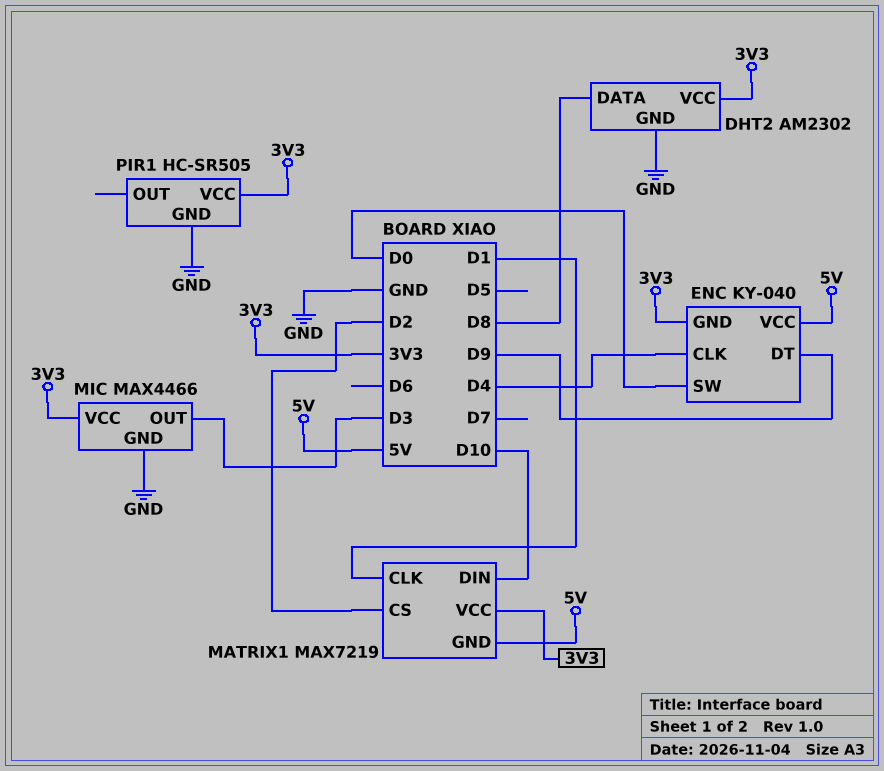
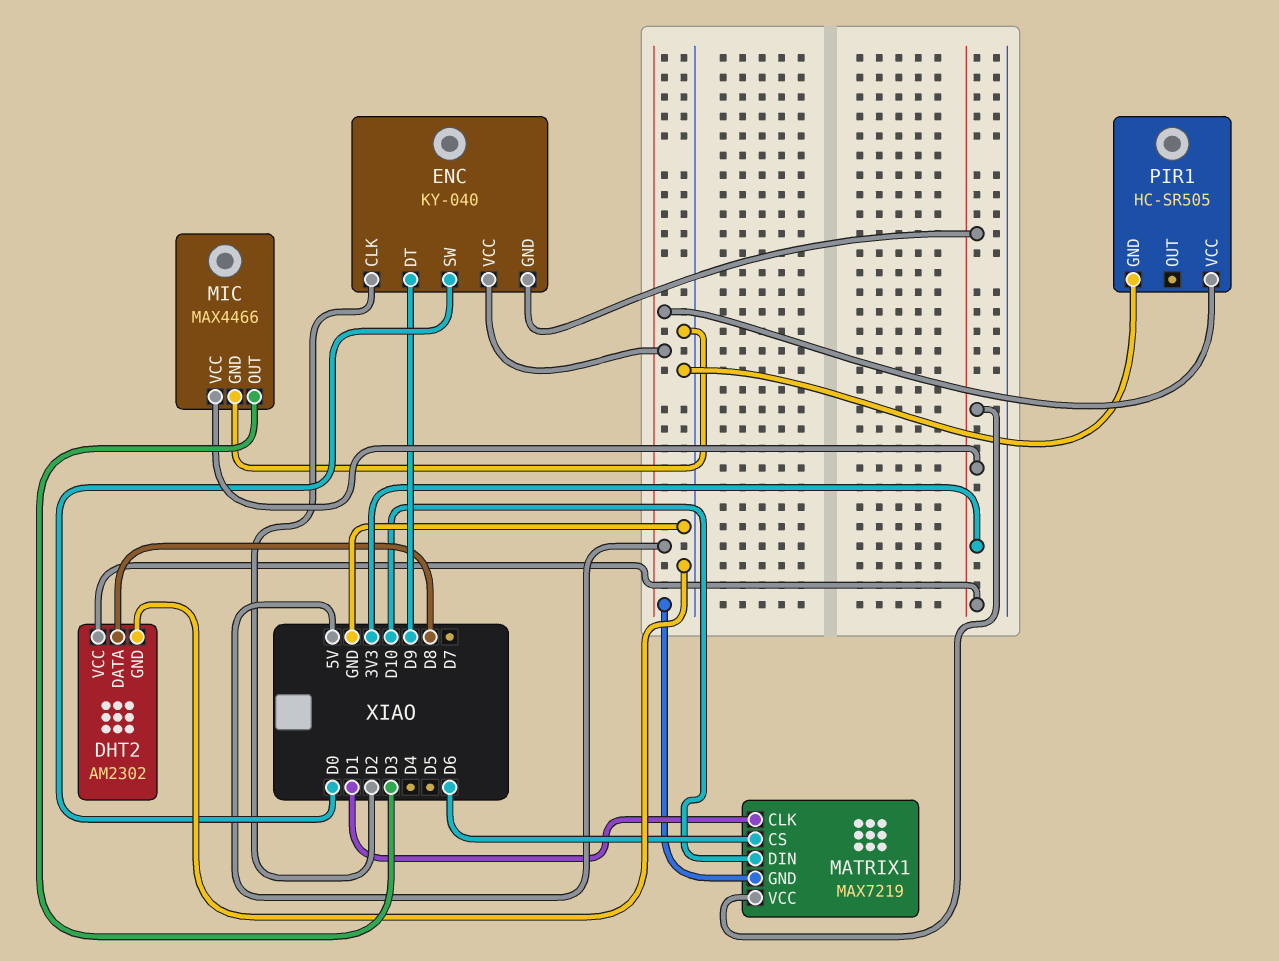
ENC pin CLK: D4 -> D2
MATRIX1 pin CS: D2 -> D6
PIR1 pin VCC: 3V3 -> 5V

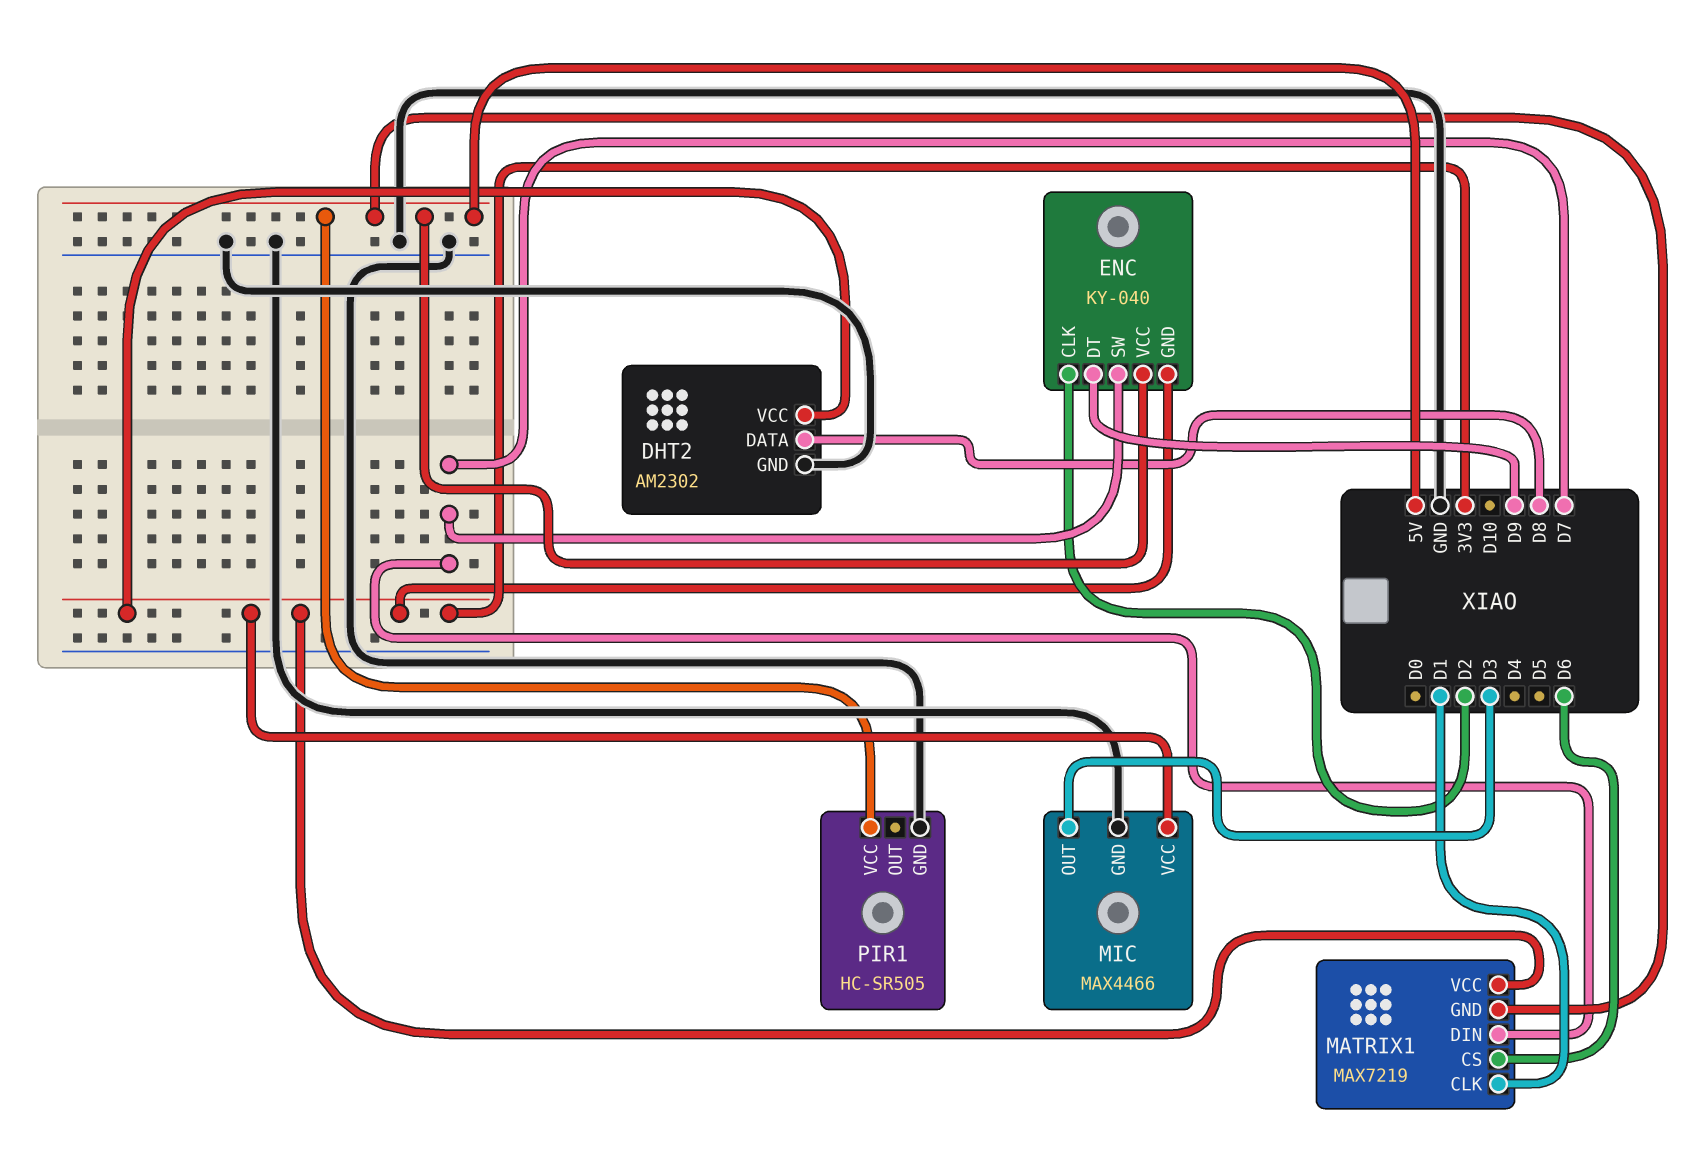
ENC pin SW: D0 -> D7
MATRIX1 pin DIN: D10 -> D7

